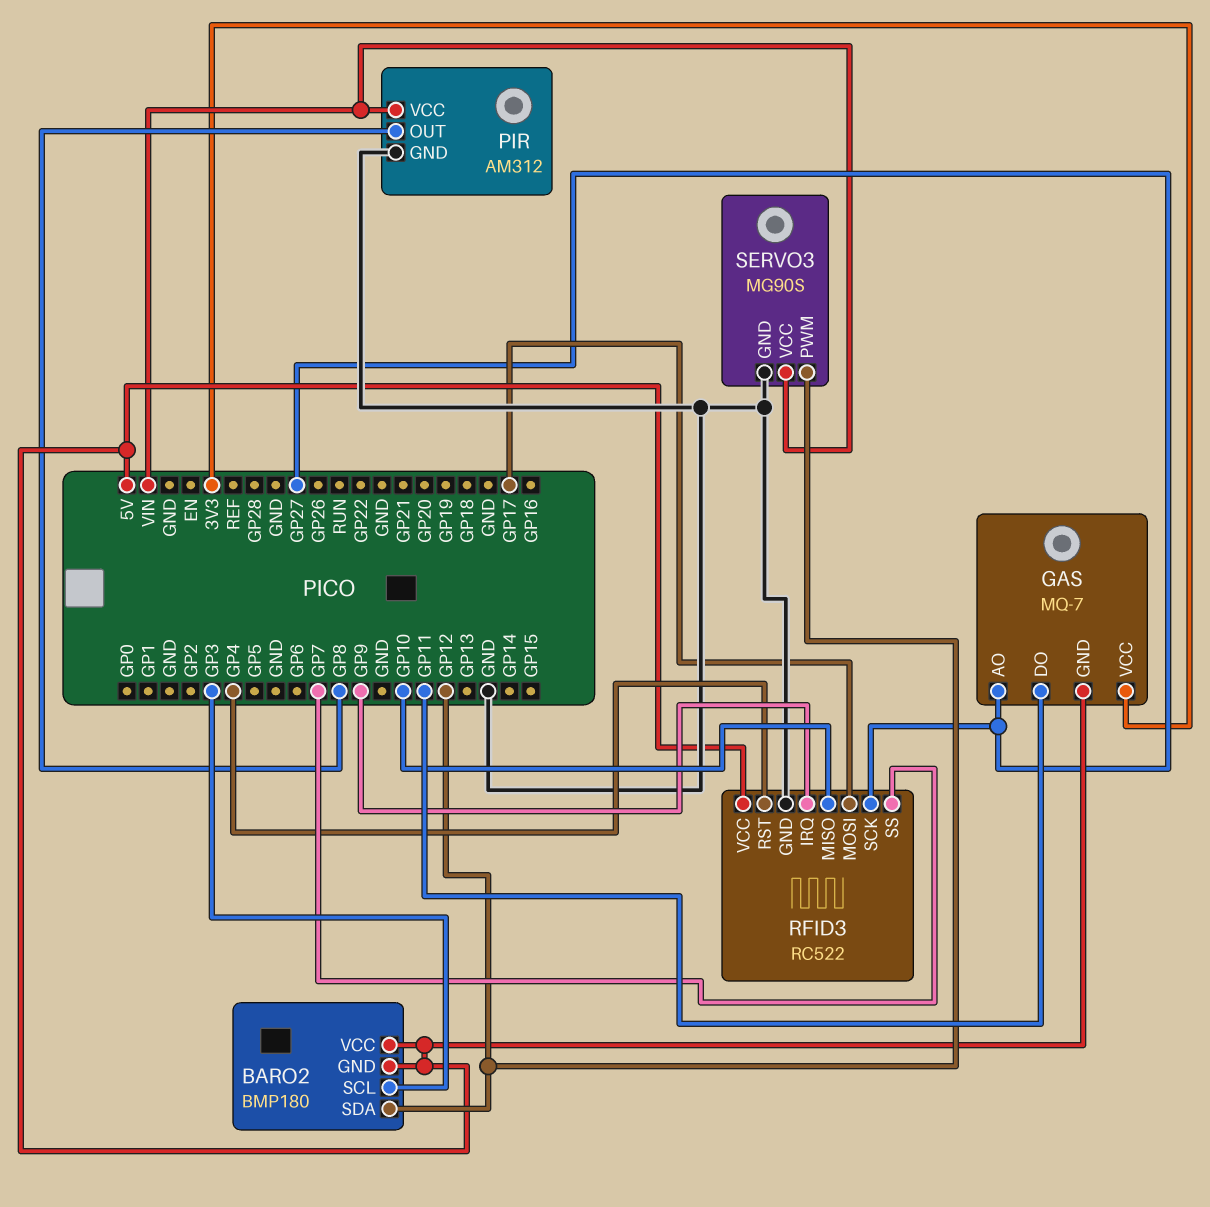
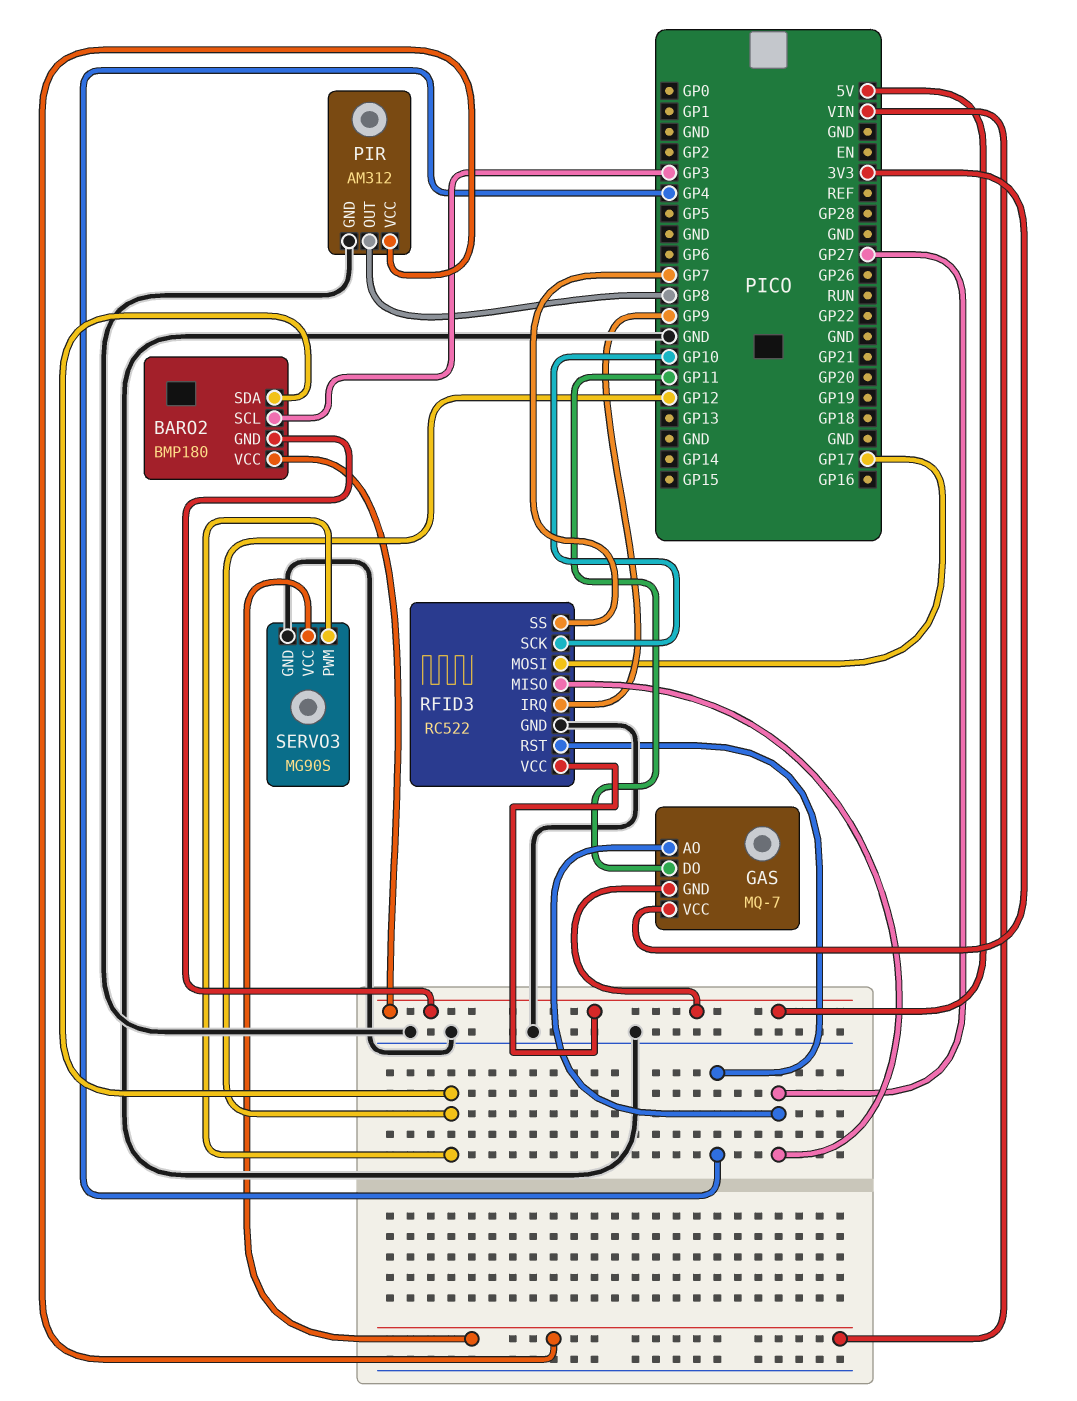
RFID3 pin MISO: GP10 -> GP27
RFID3 pin SCK: GP27 -> GP10

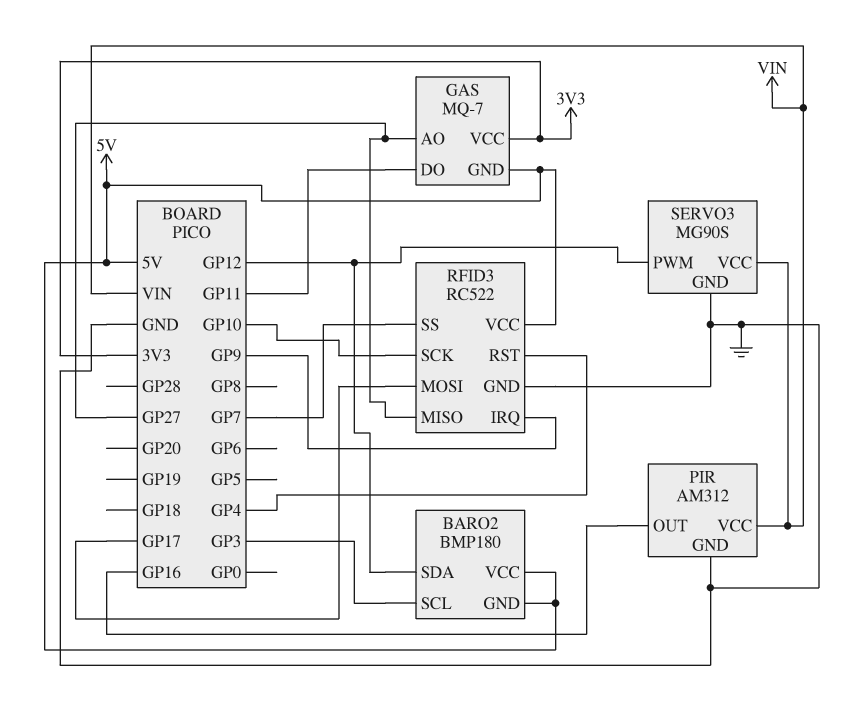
PIR pin OUT: GP8 -> GP16

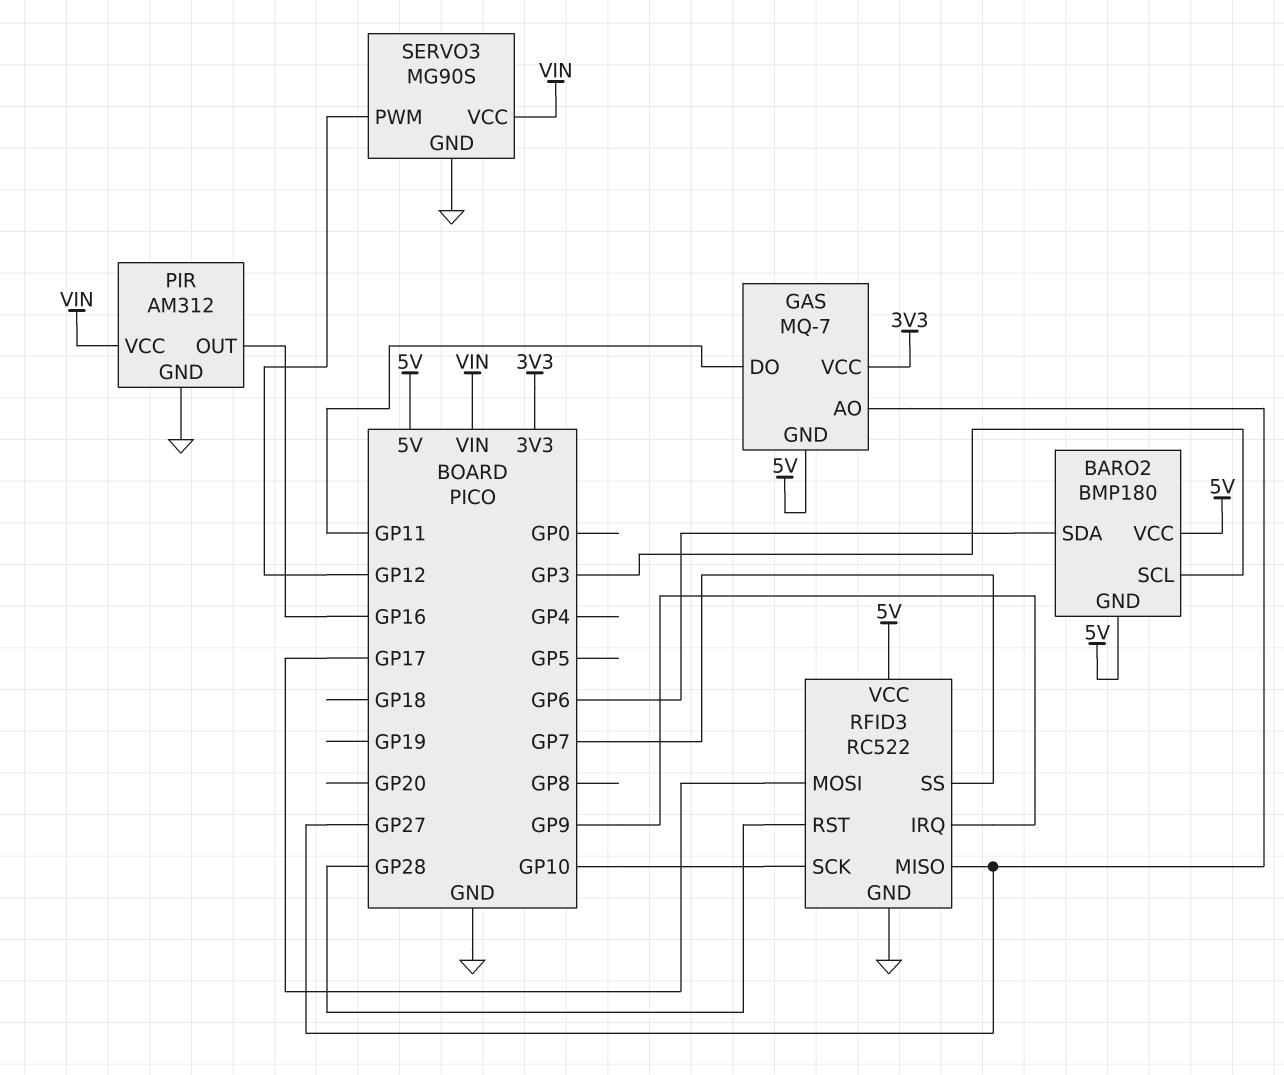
BARO2 pin SDA: GP12 -> GP6
RFID3 pin RST: GP4 -> GP28

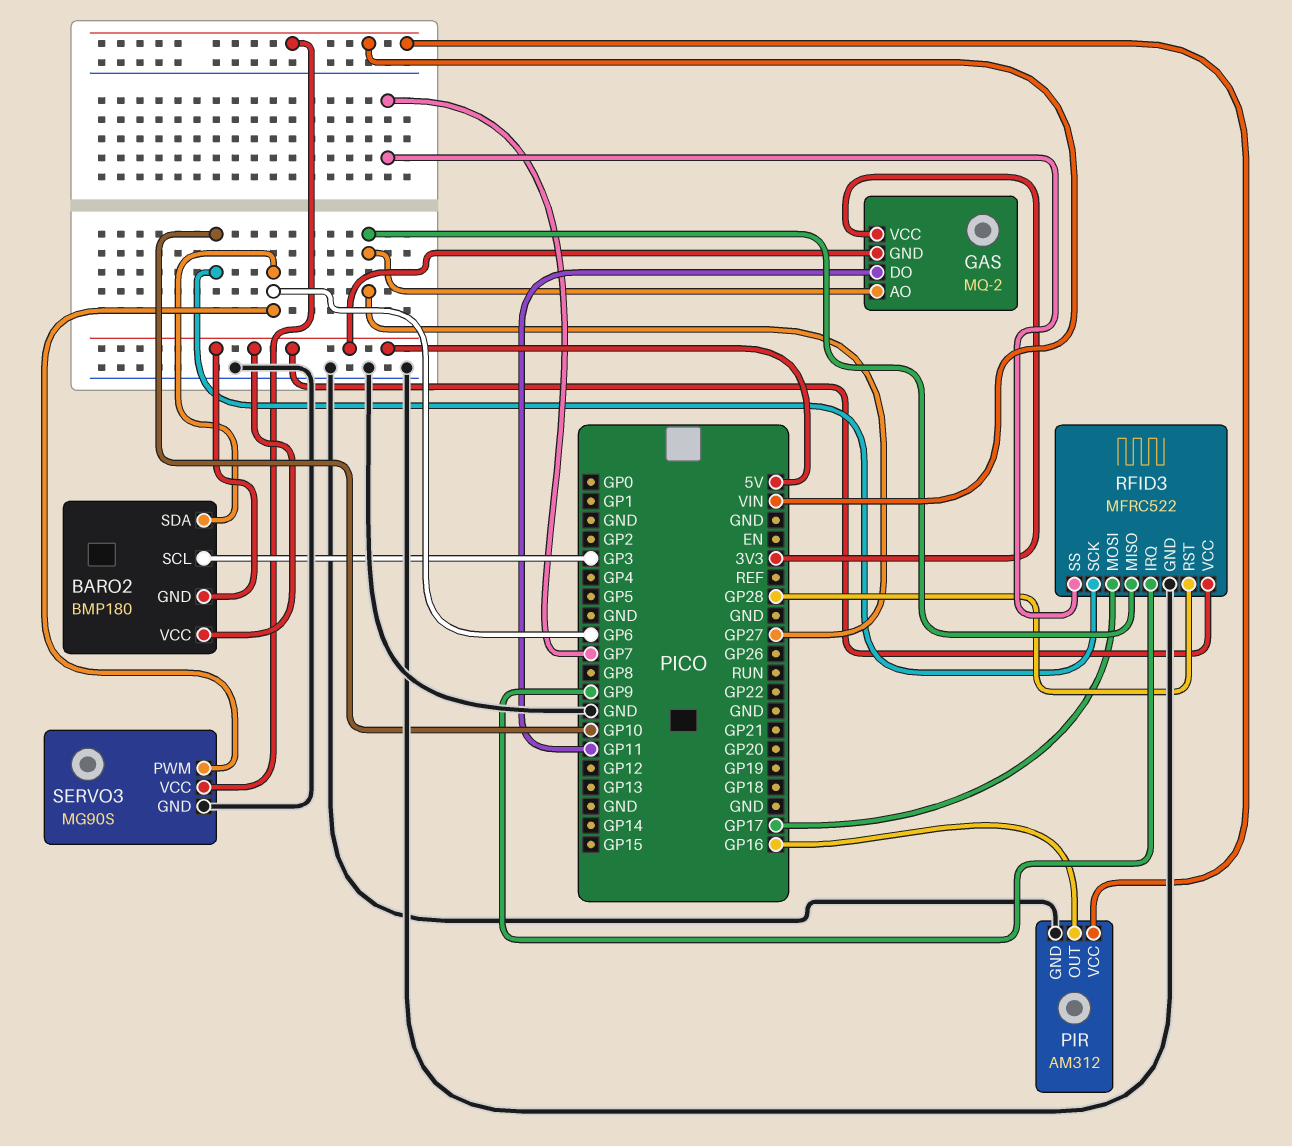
GAS: MQ-7 -> MQ-2
RFID3: RC522 -> MFRC522
SERVO3 pin PWM: GP12 -> GP6

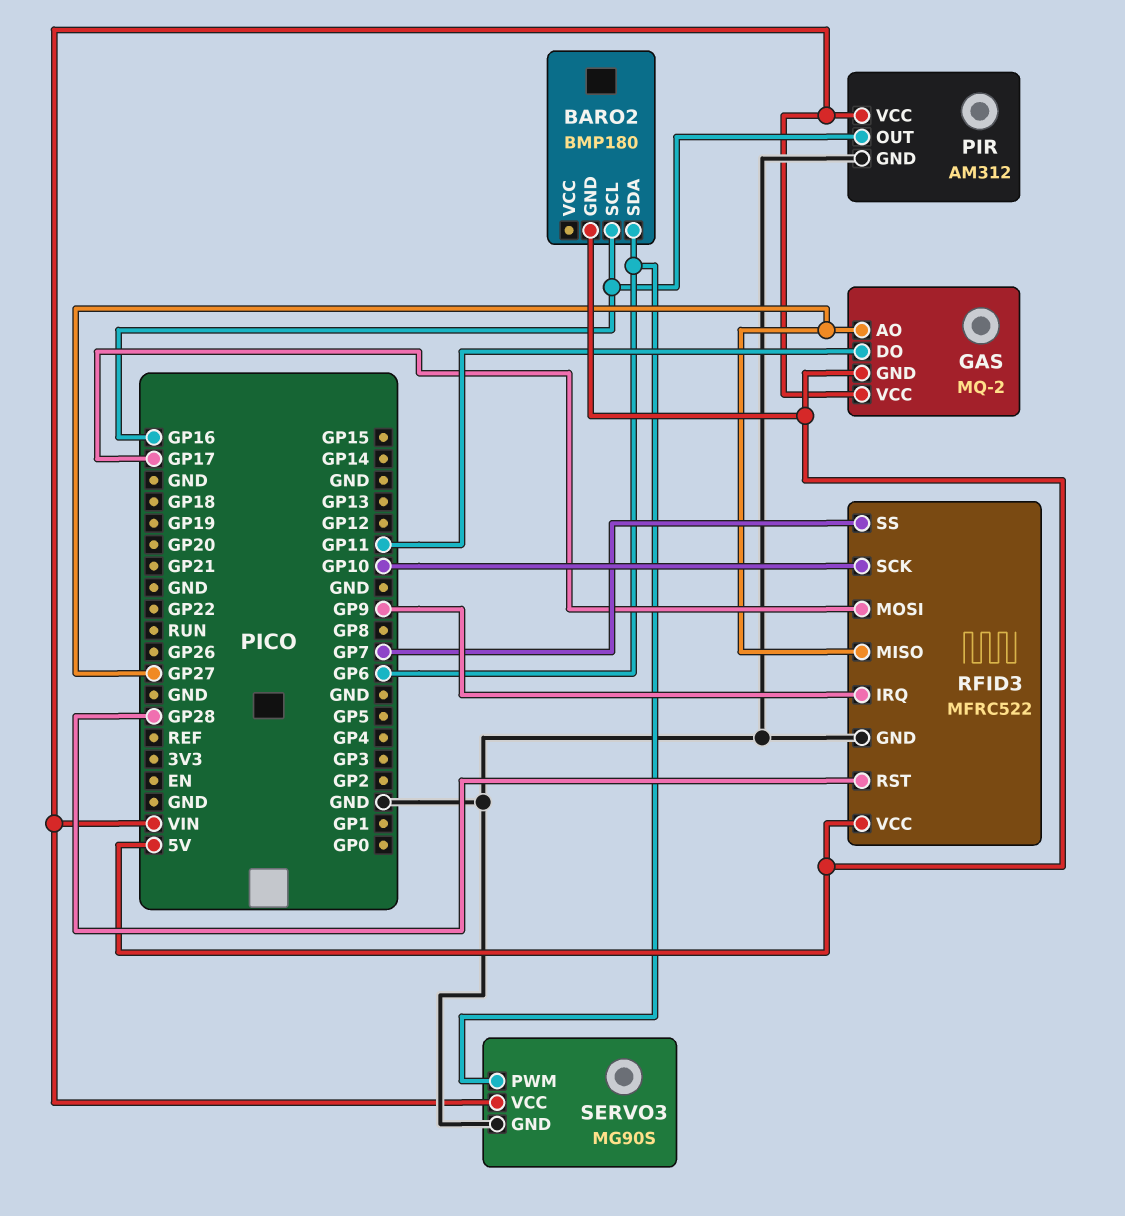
BARO2 pin SCL: GP3 -> GP16
BARO2 pin VCC: 5V -> none
GAS pin VCC: 3V3 -> VIN

